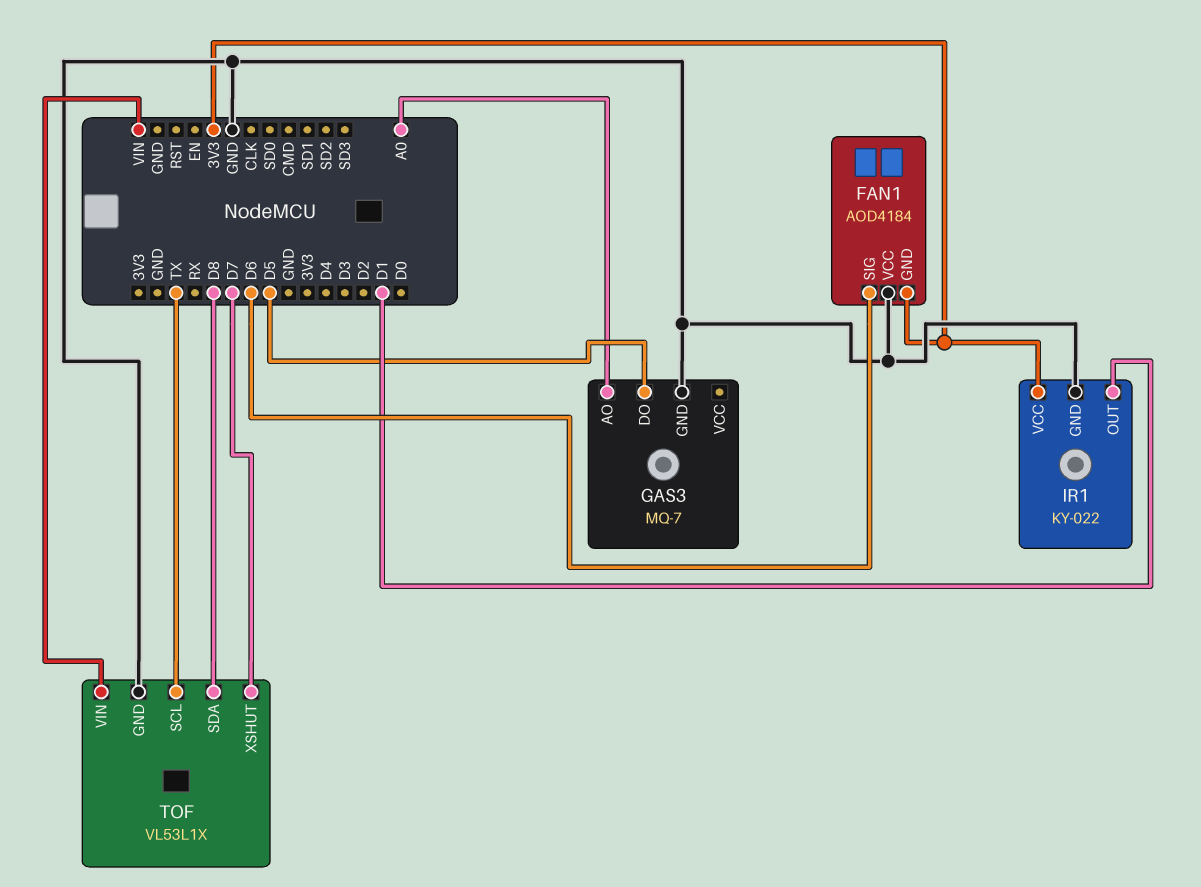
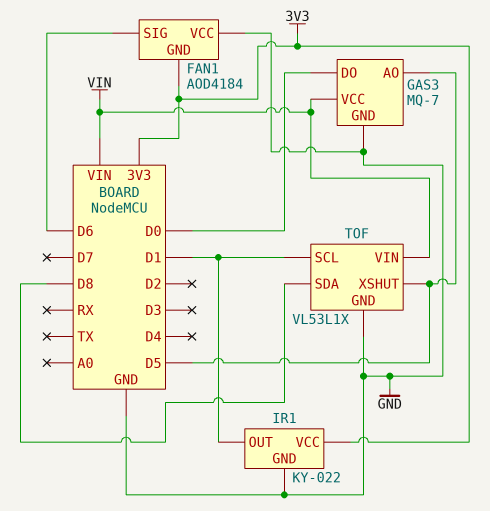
GAS3 pin AO: A0 -> D5
GAS3 pin DO: D5 -> D0
GAS3 pin VCC: none -> VIN
TOF pin SCL: TX -> D1
TOF pin XSHUT: D7 -> D5

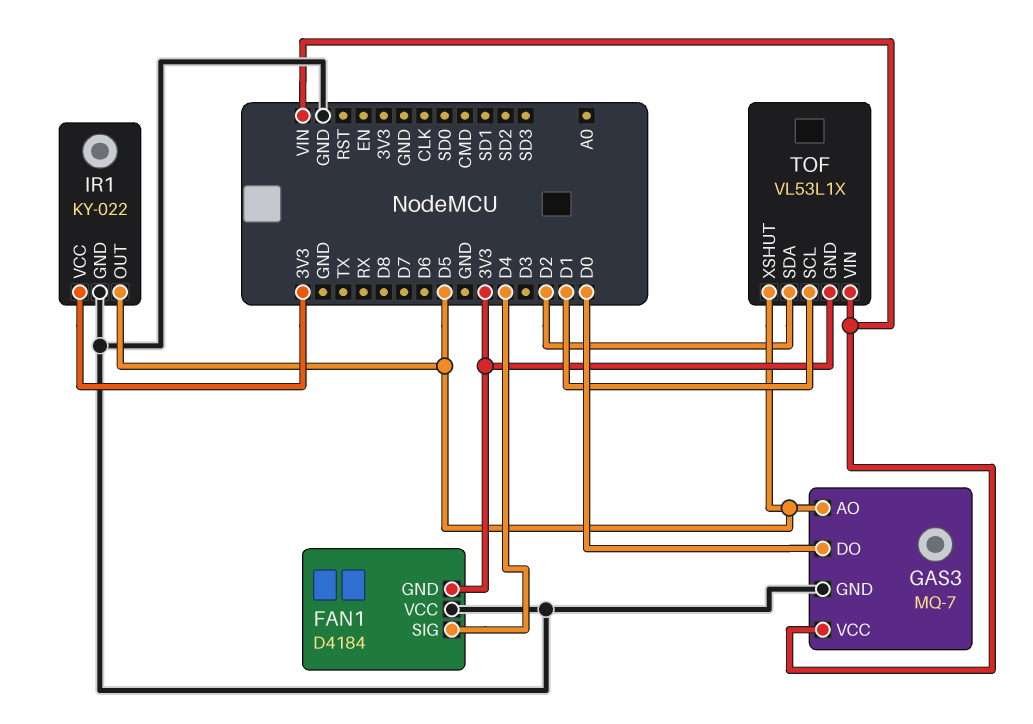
FAN1: AOD4184 -> D4184
FAN1 pin SIG: D6 -> D4
IR1 pin OUT: D1 -> D5
TOF pin GND: GND -> 3V3
TOF pin SDA: D8 -> D2

